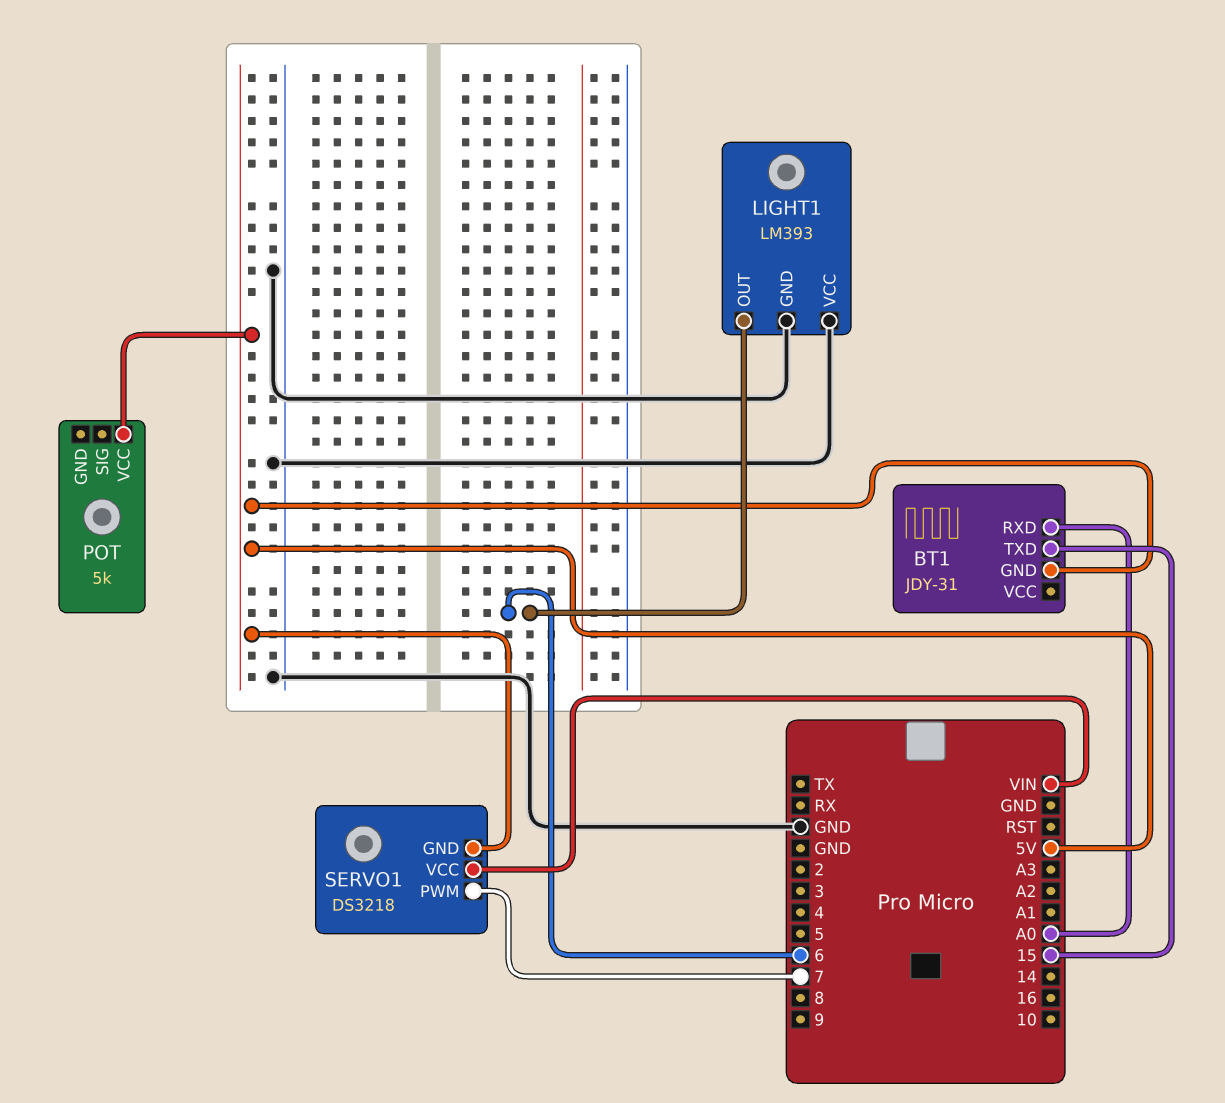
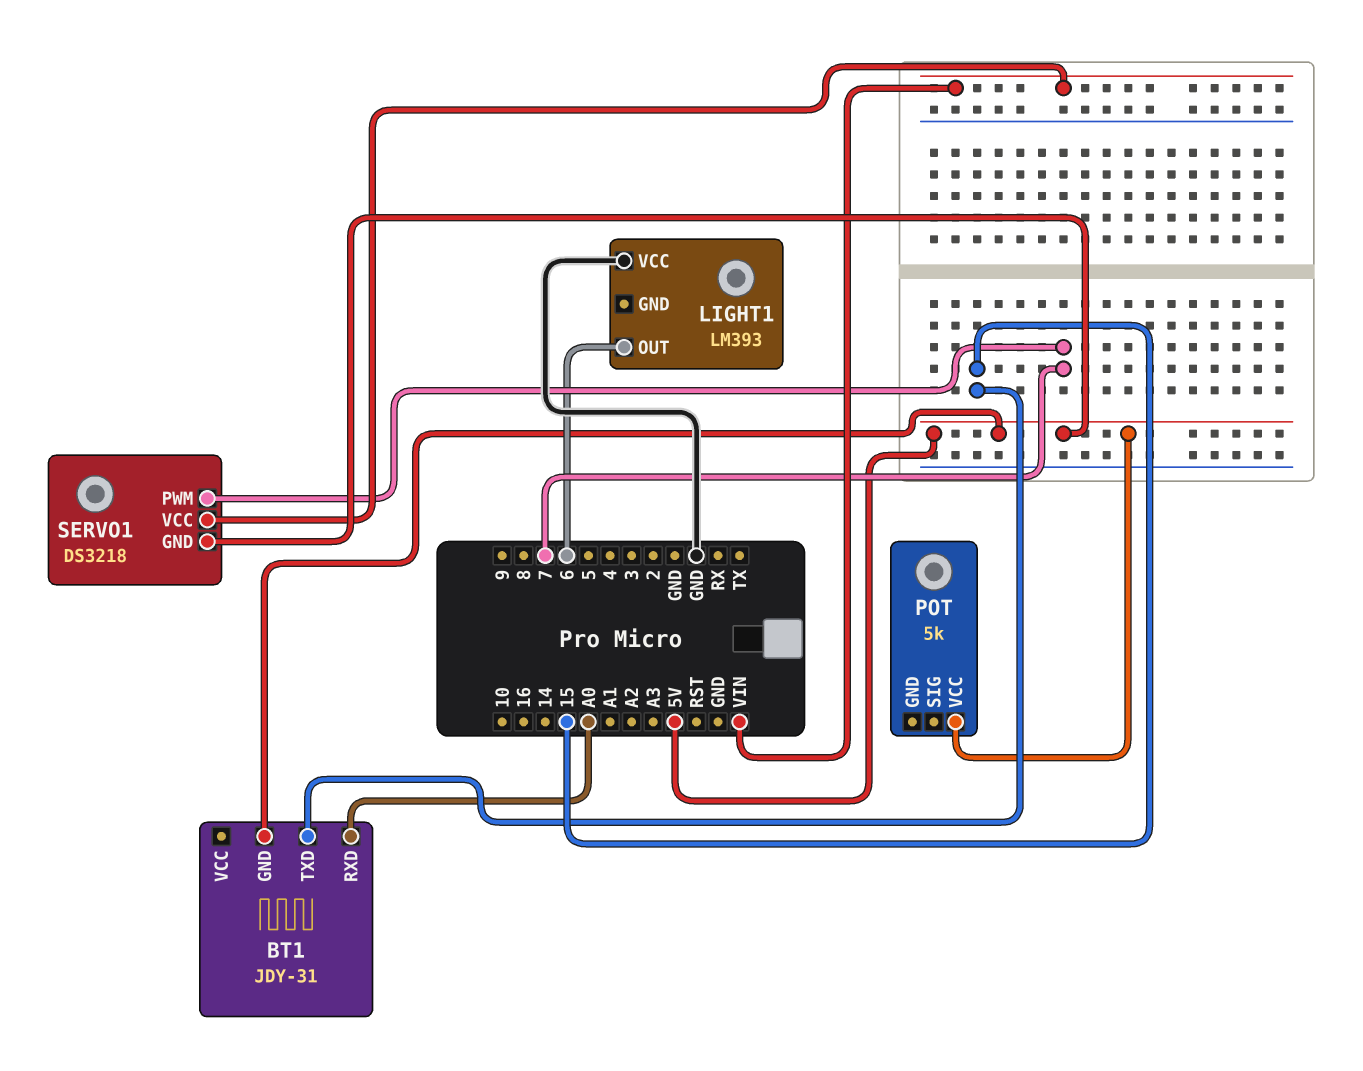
LIGHT1 pin GND: GND -> none

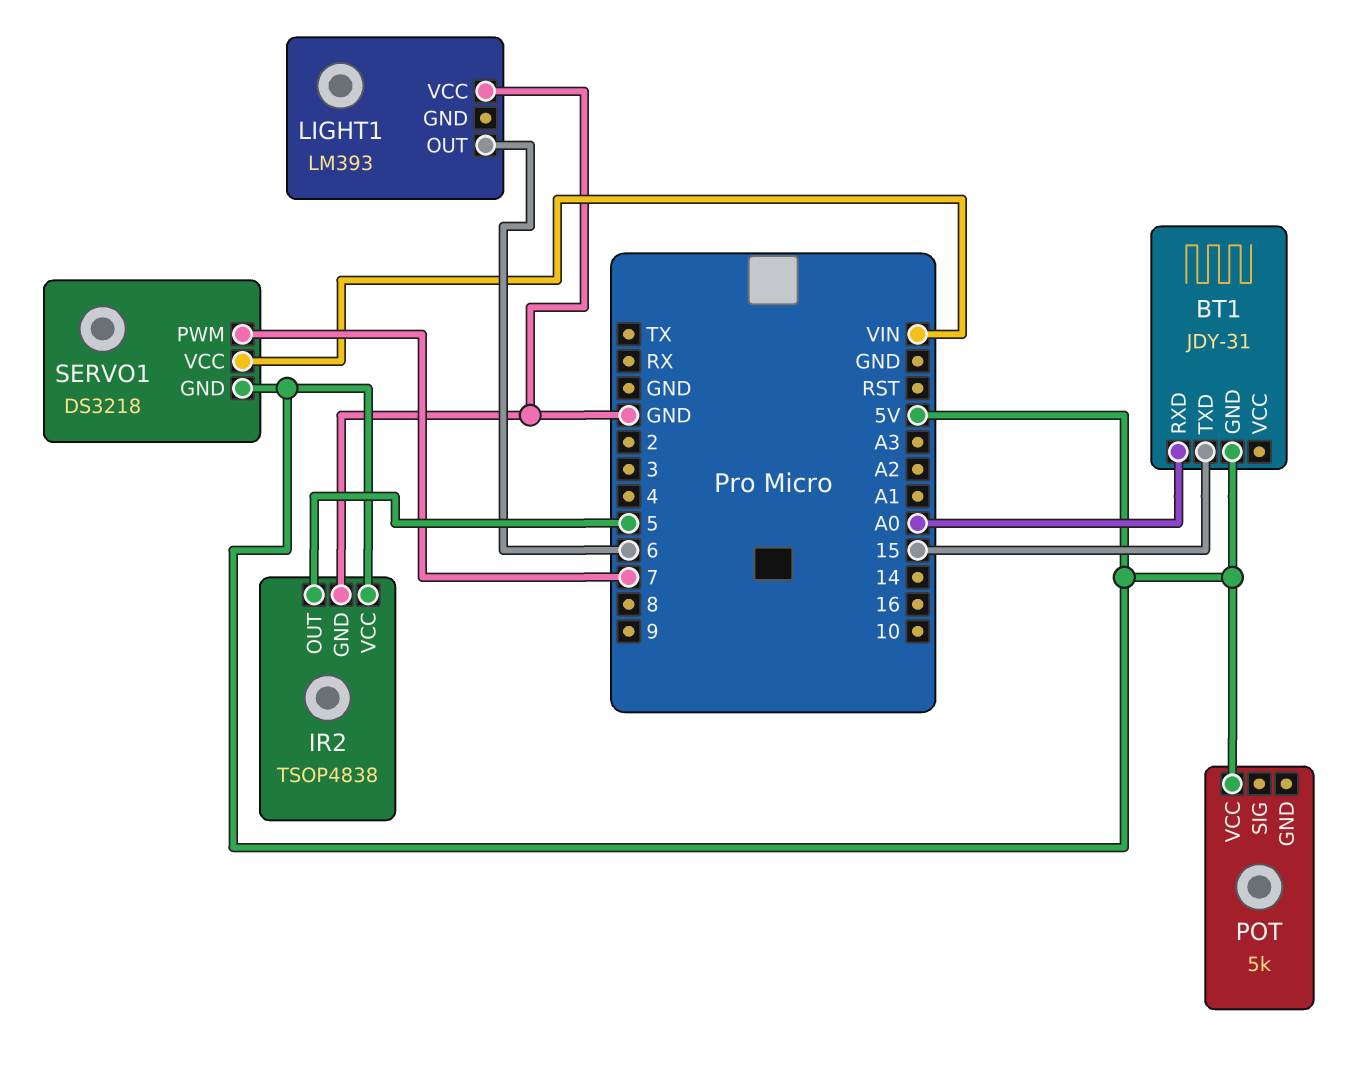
IR2: none -> TSOP4838
IR2 pin GND: none -> GND
IR2 pin OUT: none -> 5
IR2 pin VCC: none -> 5V

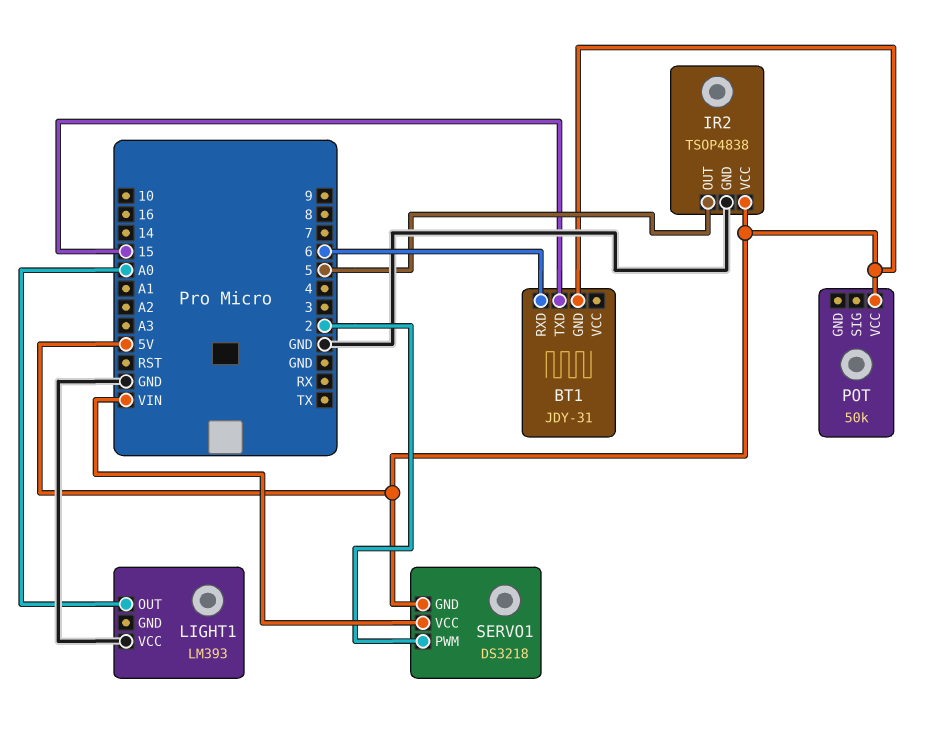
BT1 pin RXD: A0 -> 6
LIGHT1 pin OUT: 6 -> A0
POT: 5k -> 50k
SERVO1 pin PWM: 7 -> 2

